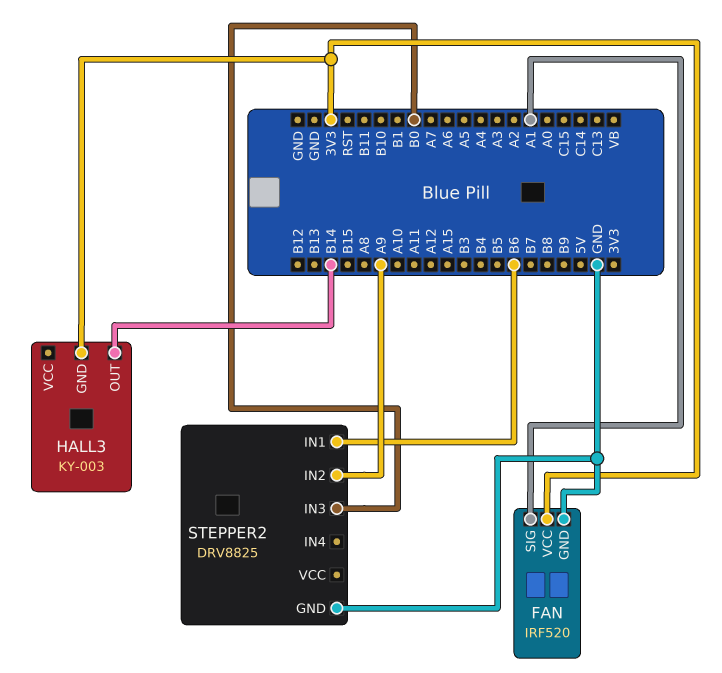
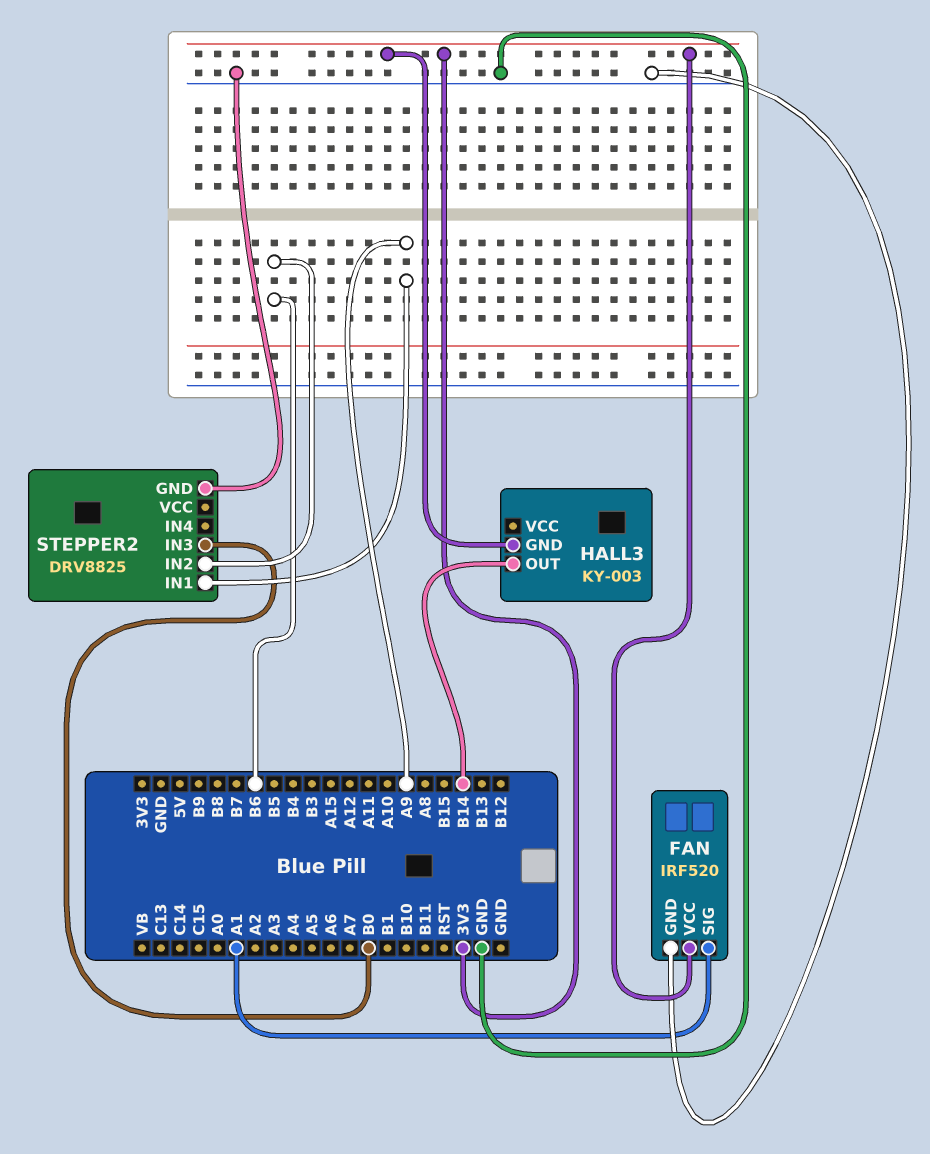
STEPPER2 pin IN1: B6 -> A9
STEPPER2 pin IN2: A9 -> B6

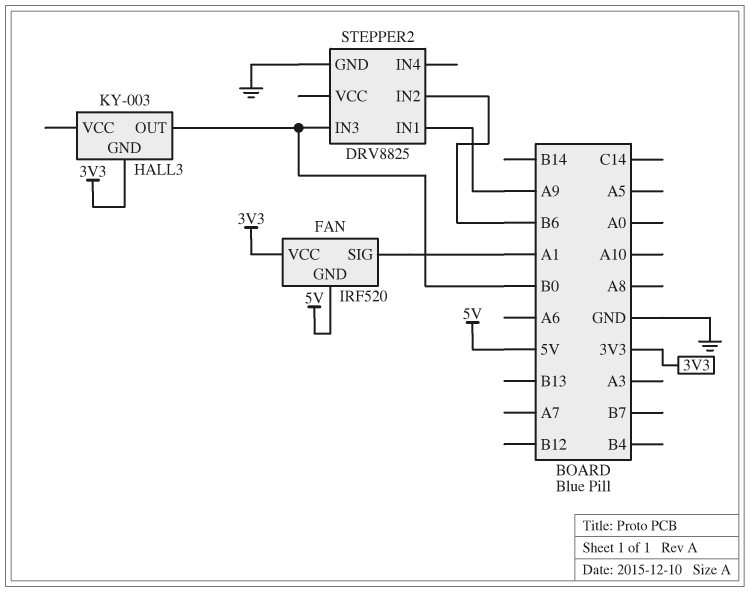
FAN pin GND: GND -> 5V
HALL3 pin OUT: B14 -> B0

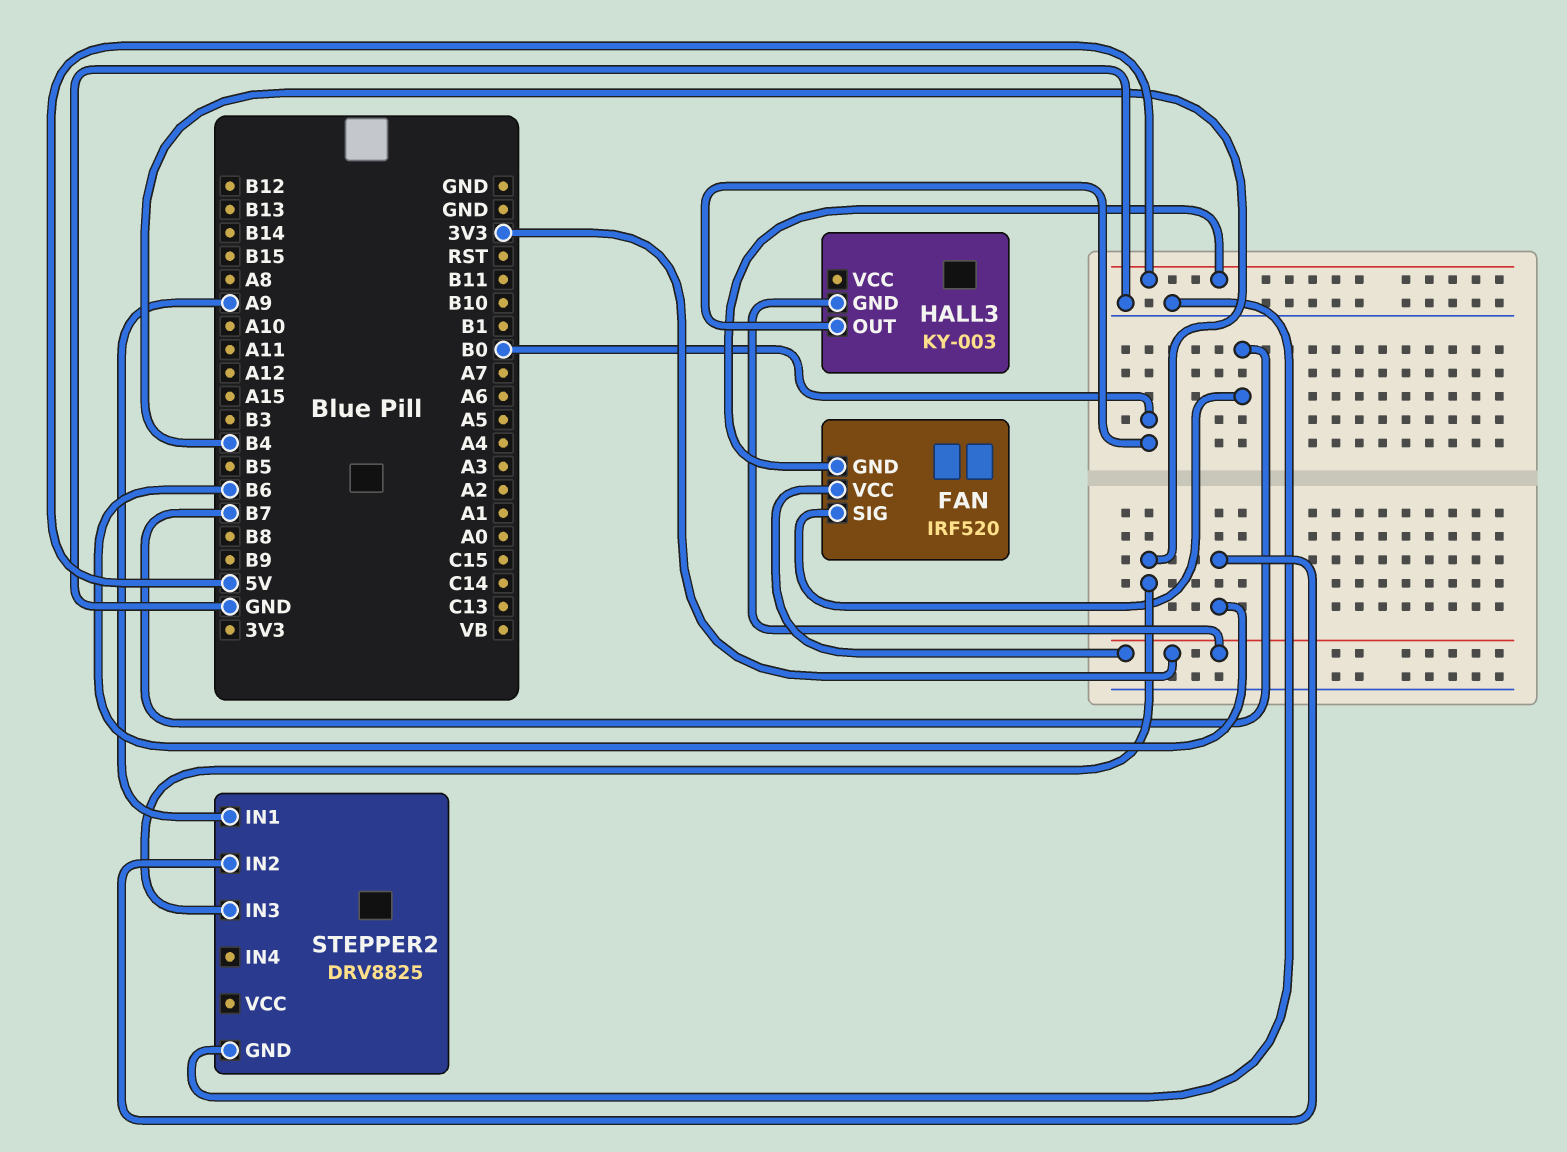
FAN pin SIG: A1 -> B7
STEPPER2 pin IN3: B0 -> B4

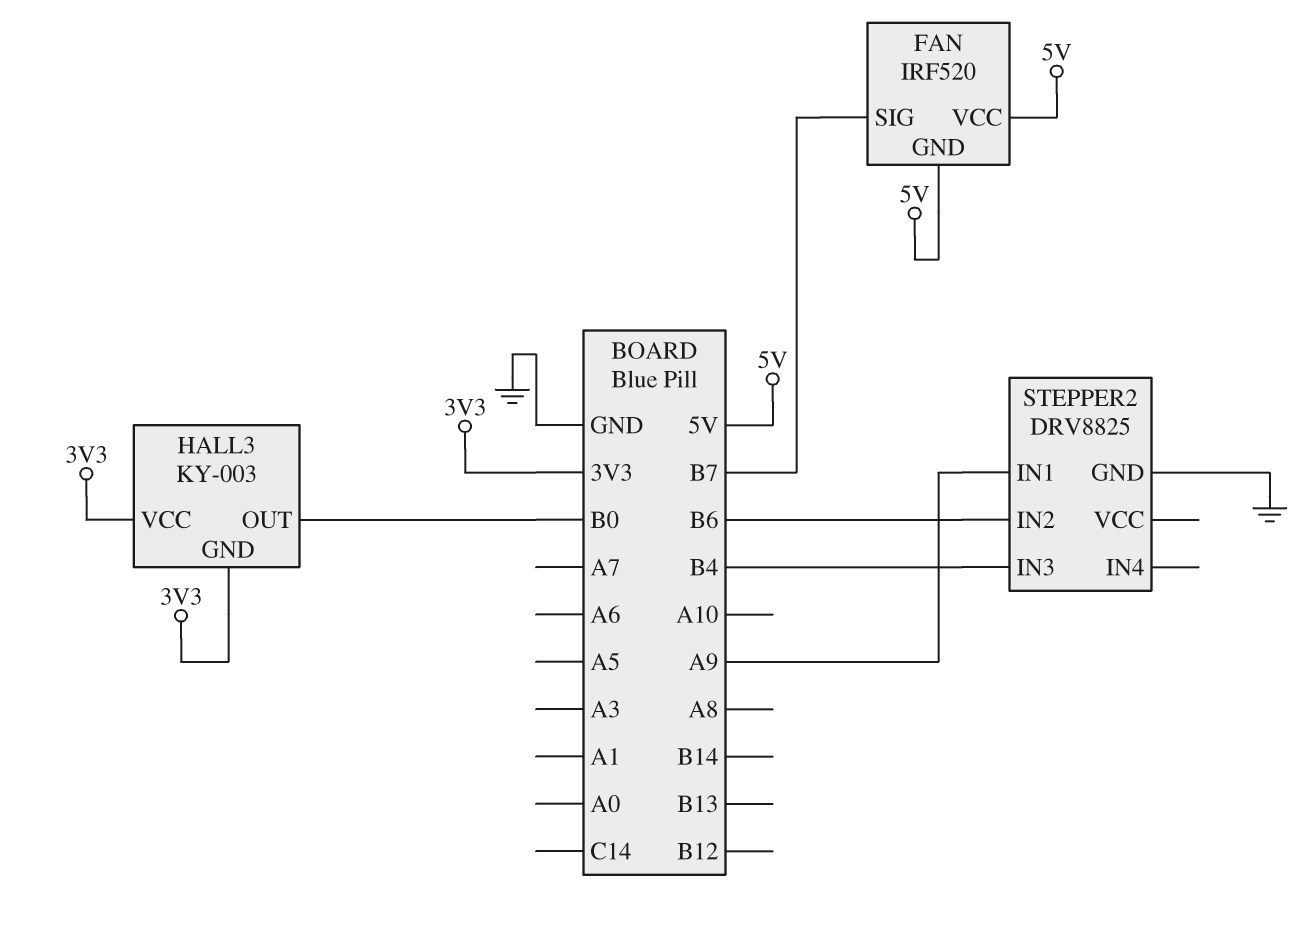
FAN pin VCC: 3V3 -> 5V
HALL3 pin VCC: none -> 3V3

